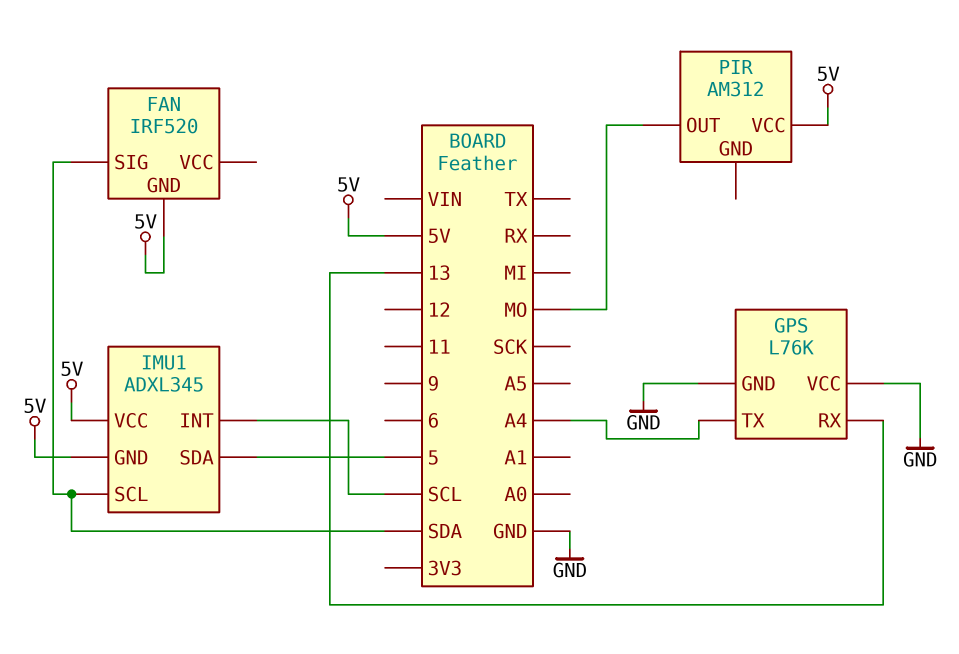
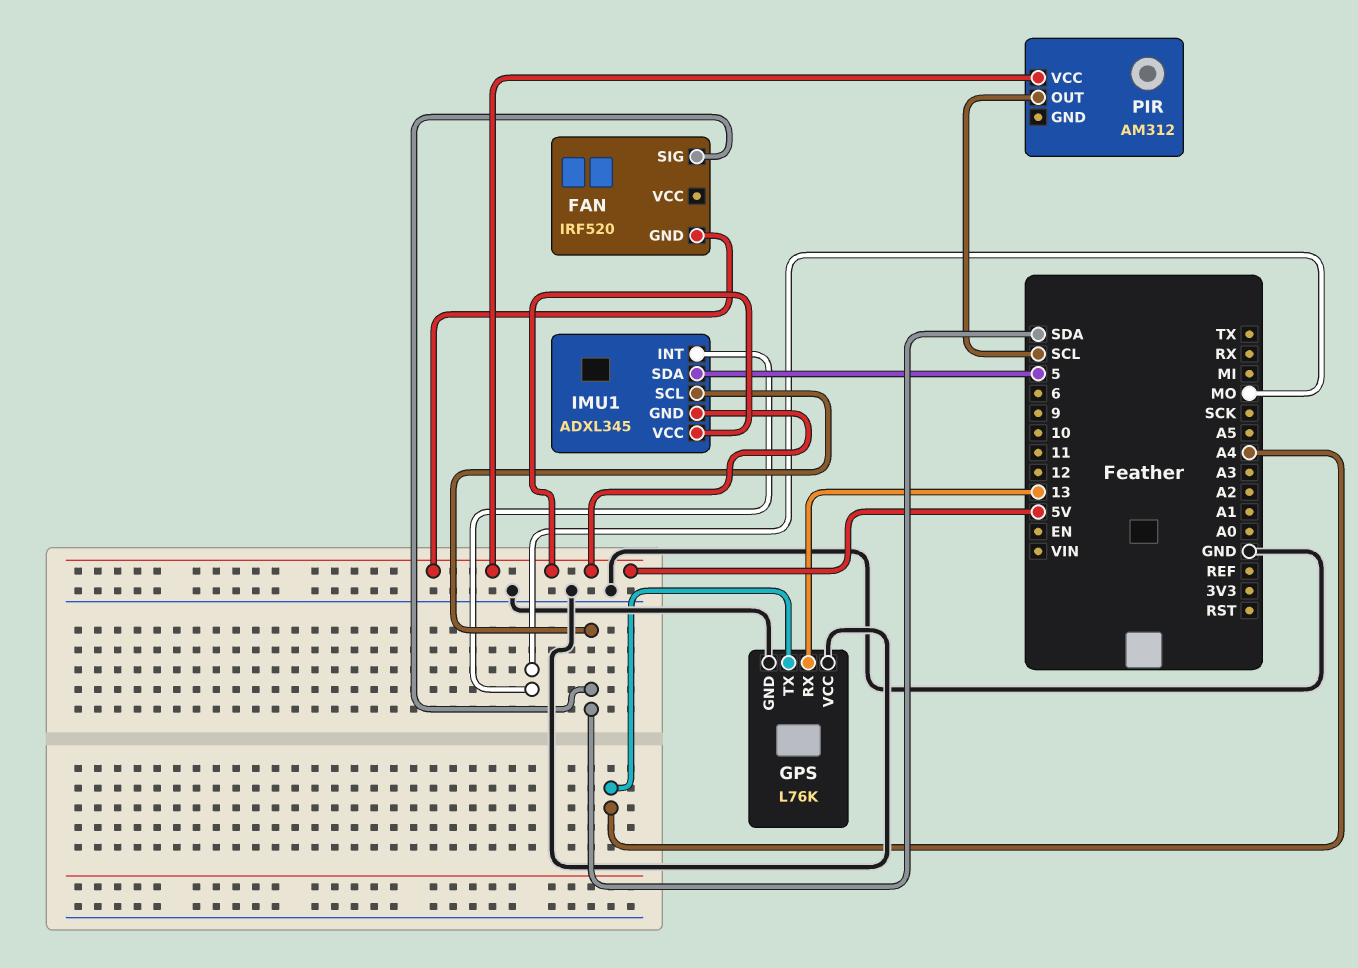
IMU1 pin INT: SCL -> MO
PIR pin OUT: MO -> SCL

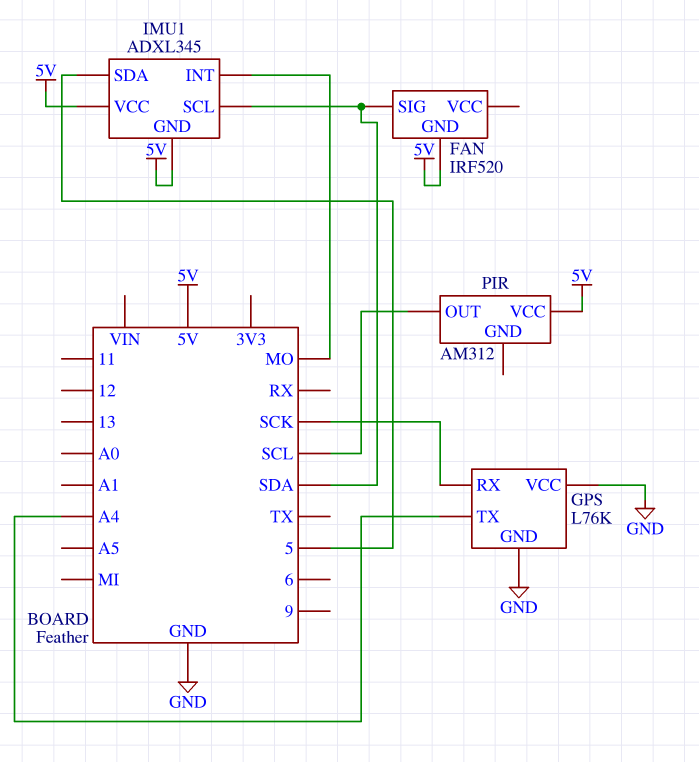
GPS pin RX: 13 -> SCK

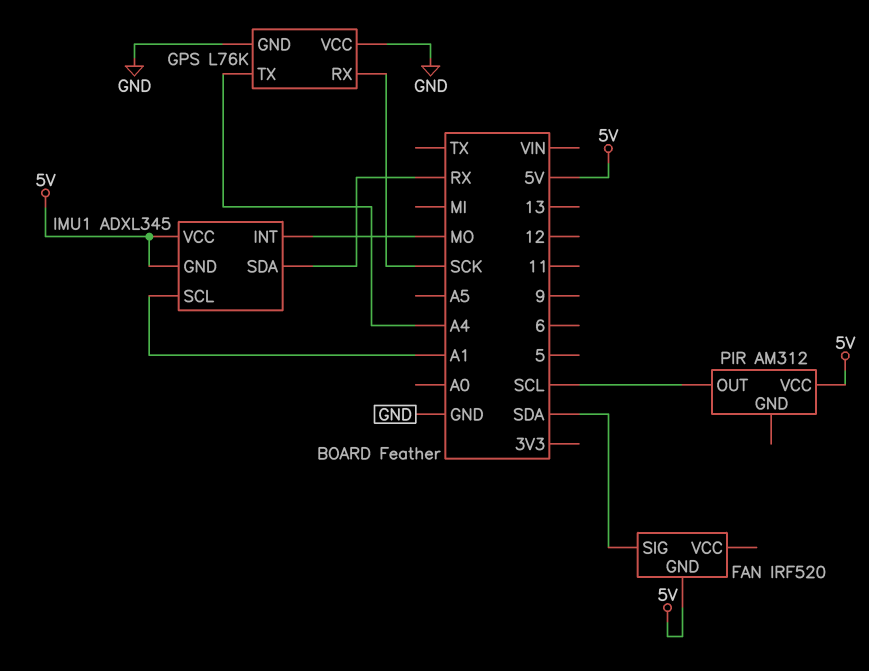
IMU1 pin SCL: SDA -> A1
IMU1 pin SDA: 5 -> RX

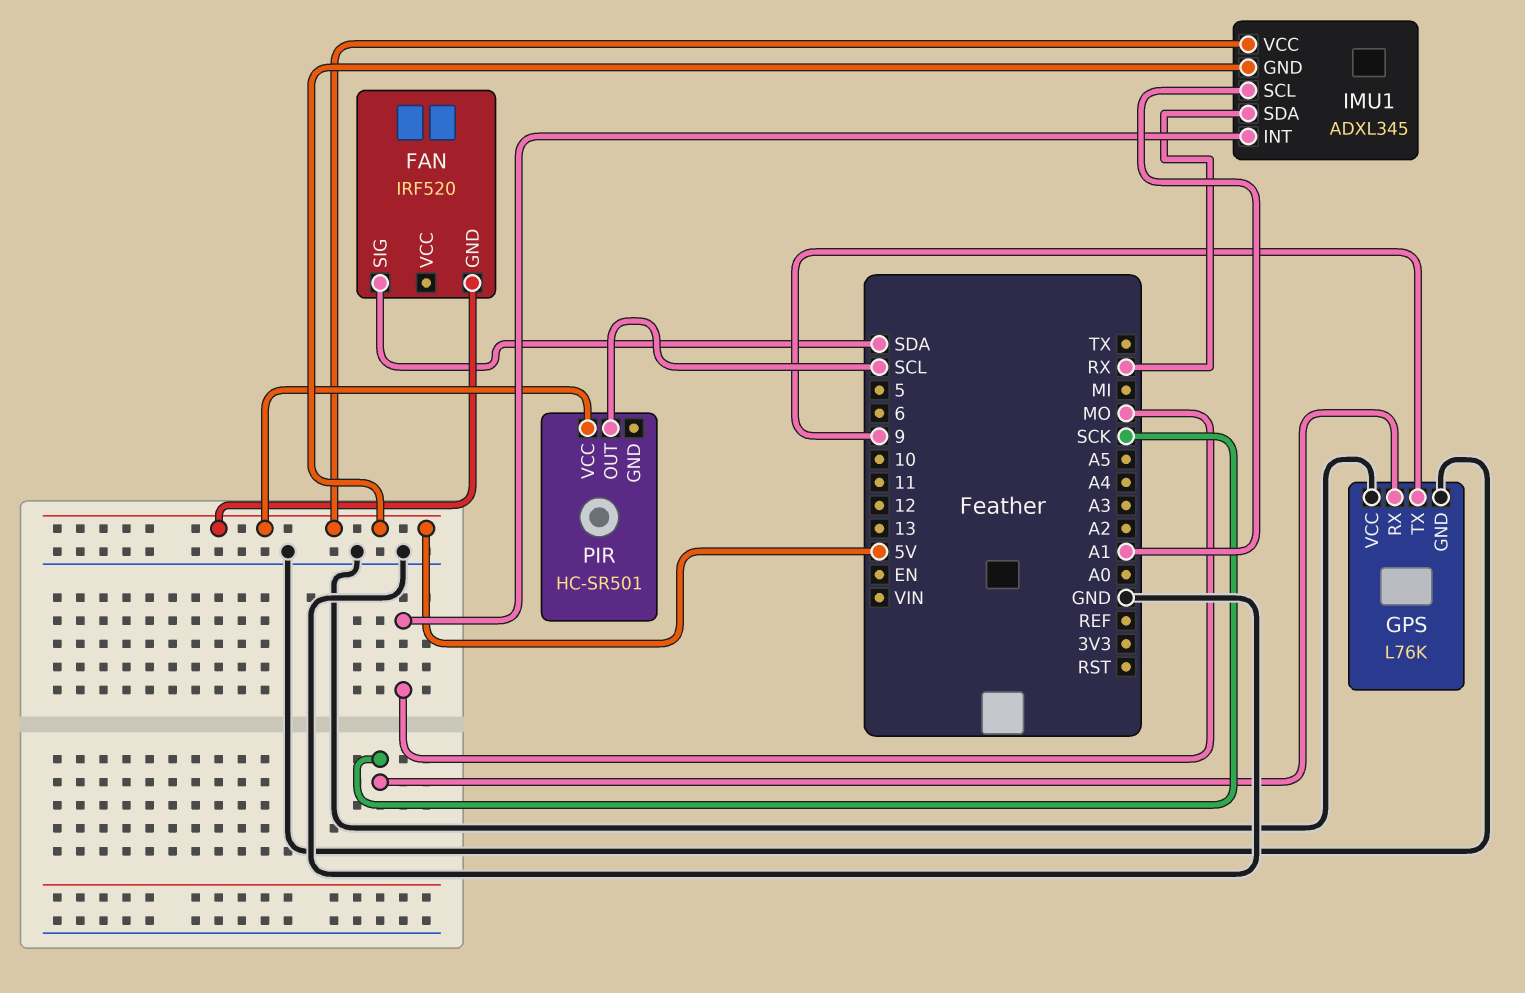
GPS pin TX: A4 -> 9
PIR: AM312 -> HC-SR501

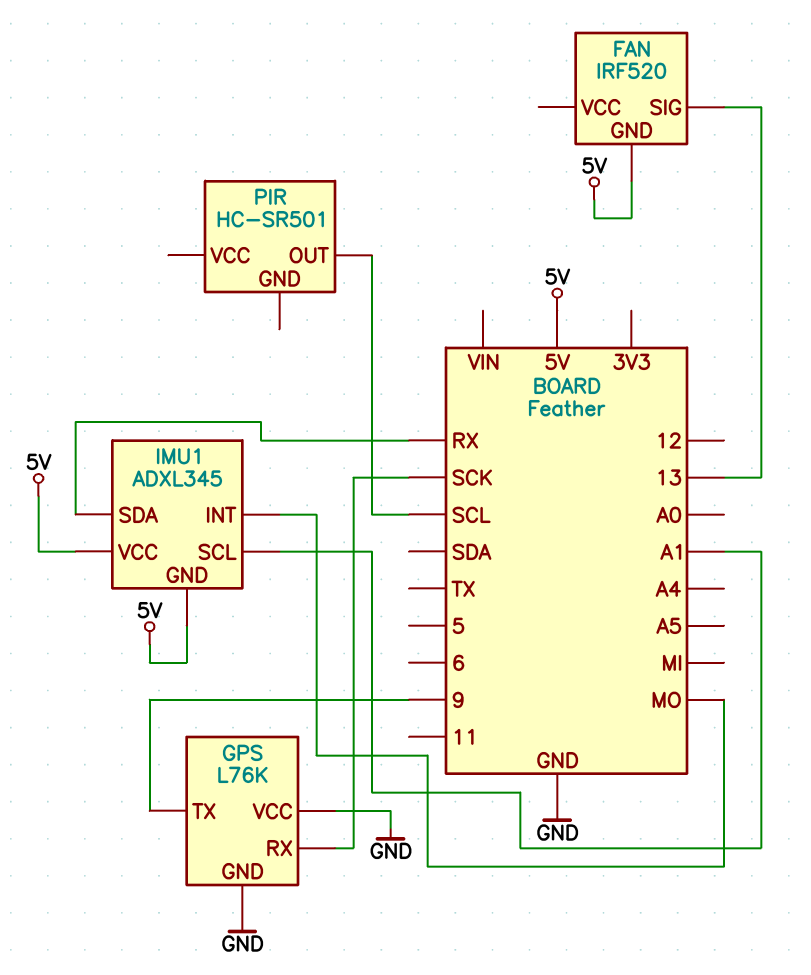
FAN pin SIG: SDA -> 13
PIR pin VCC: 5V -> none

